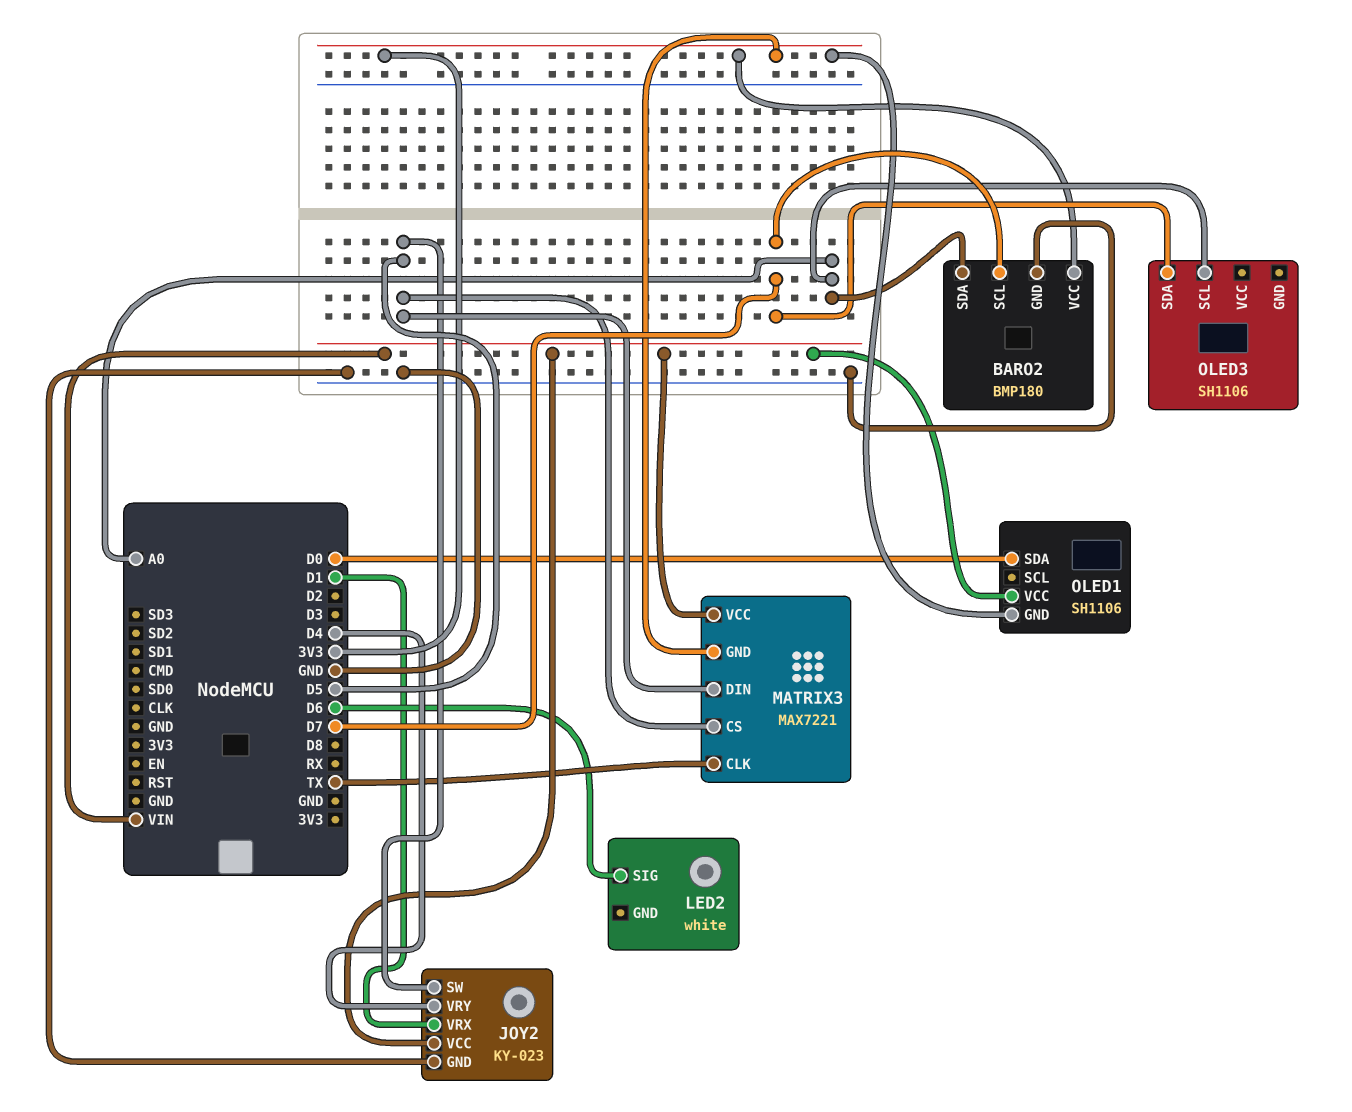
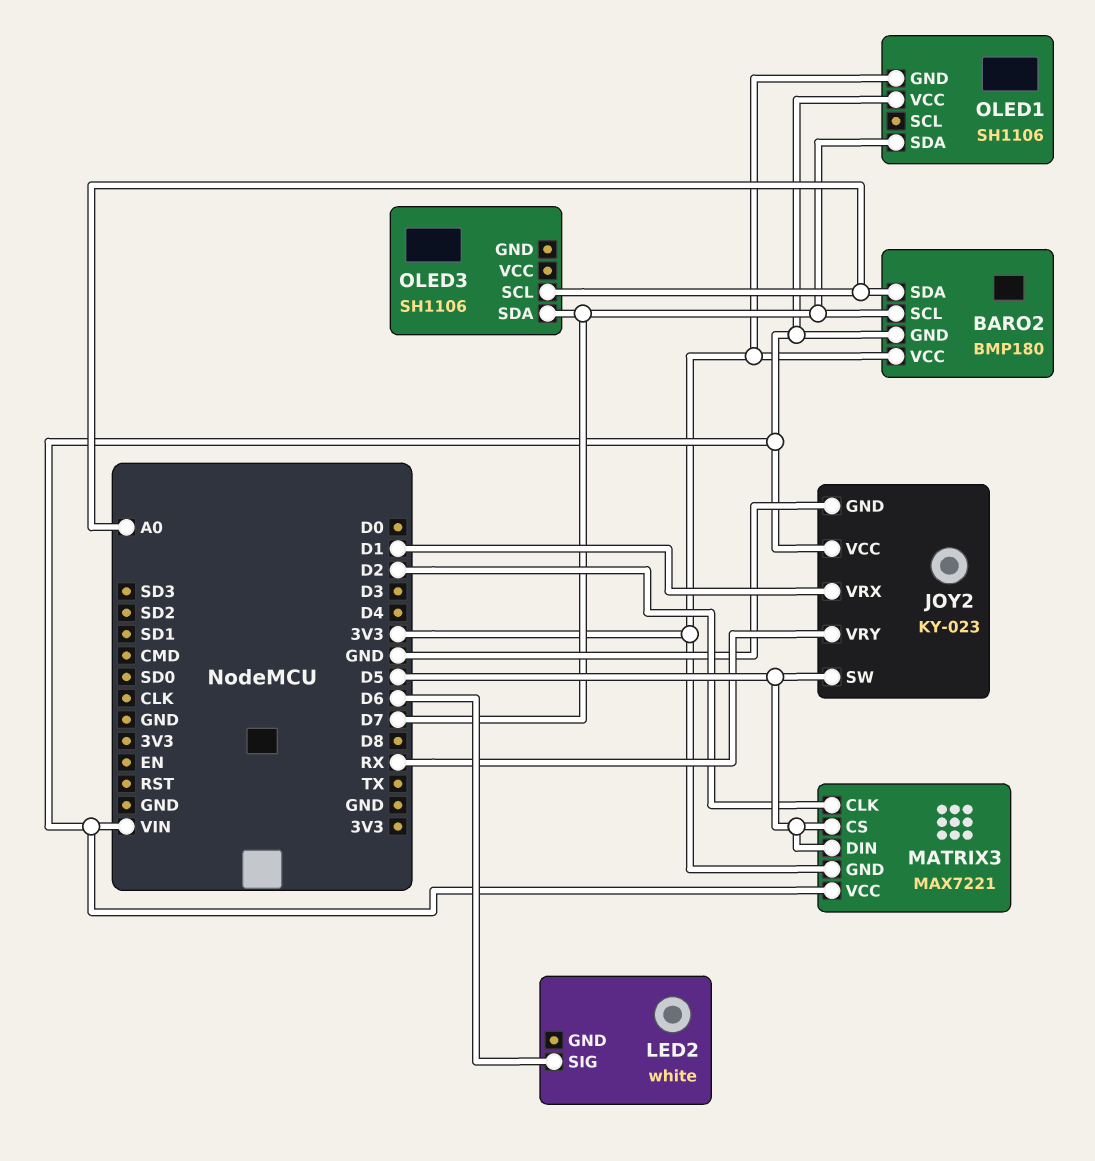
BARO2 pin GND: GND -> VIN
JOY2 pin VRY: D4 -> RX
MATRIX3 pin CLK: TX -> D2
OLED1 pin SDA: D0 -> D7

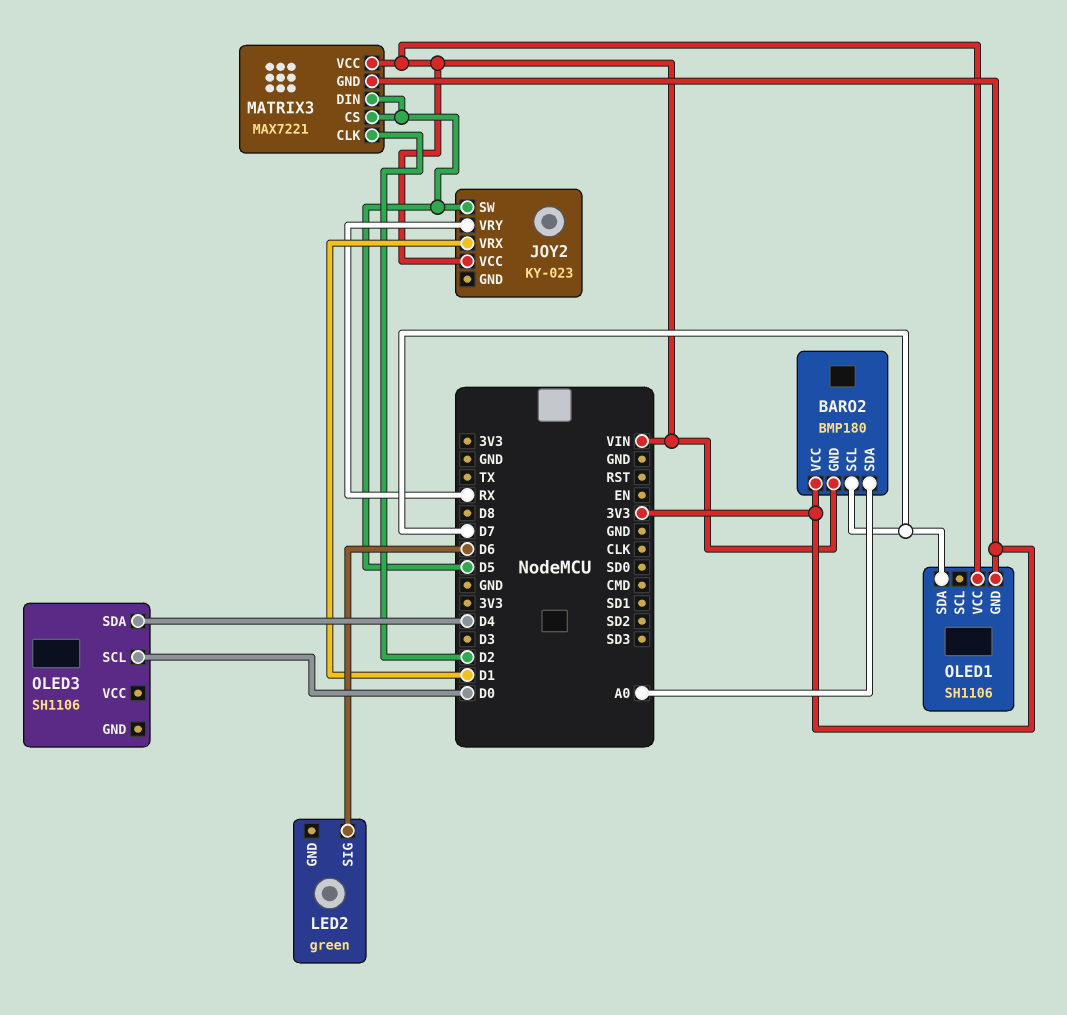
JOY2 pin GND: GND -> none
LED2: white -> green
OLED3 pin SCL: A0 -> D0
OLED3 pin SDA: D7 -> D4

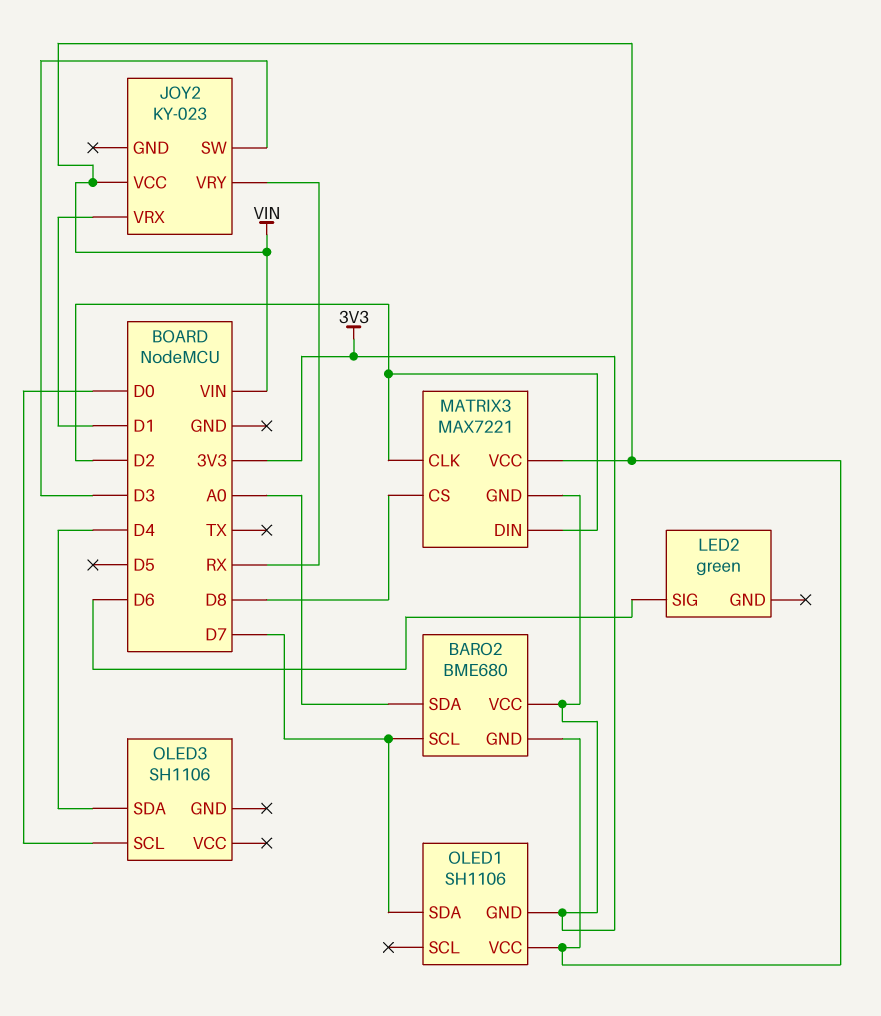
BARO2: BMP180 -> BME680
JOY2 pin SW: D5 -> D3
MATRIX3 pin CS: D5 -> D8
MATRIX3 pin DIN: D5 -> D2

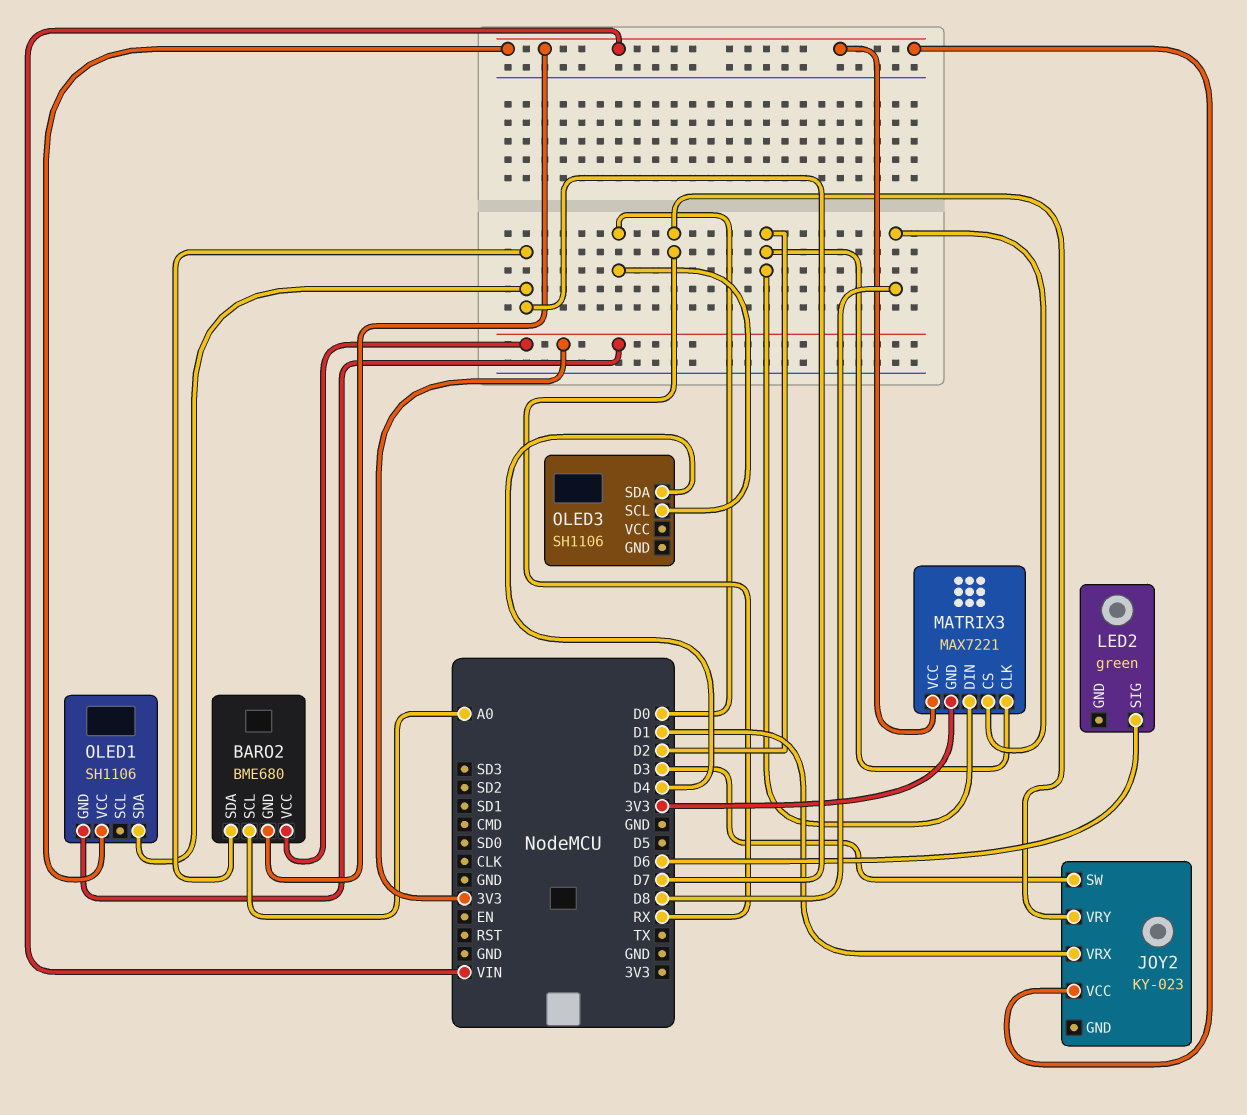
BARO2 pin SCL: D7 -> A0
BARO2 pin SDA: A0 -> D7

